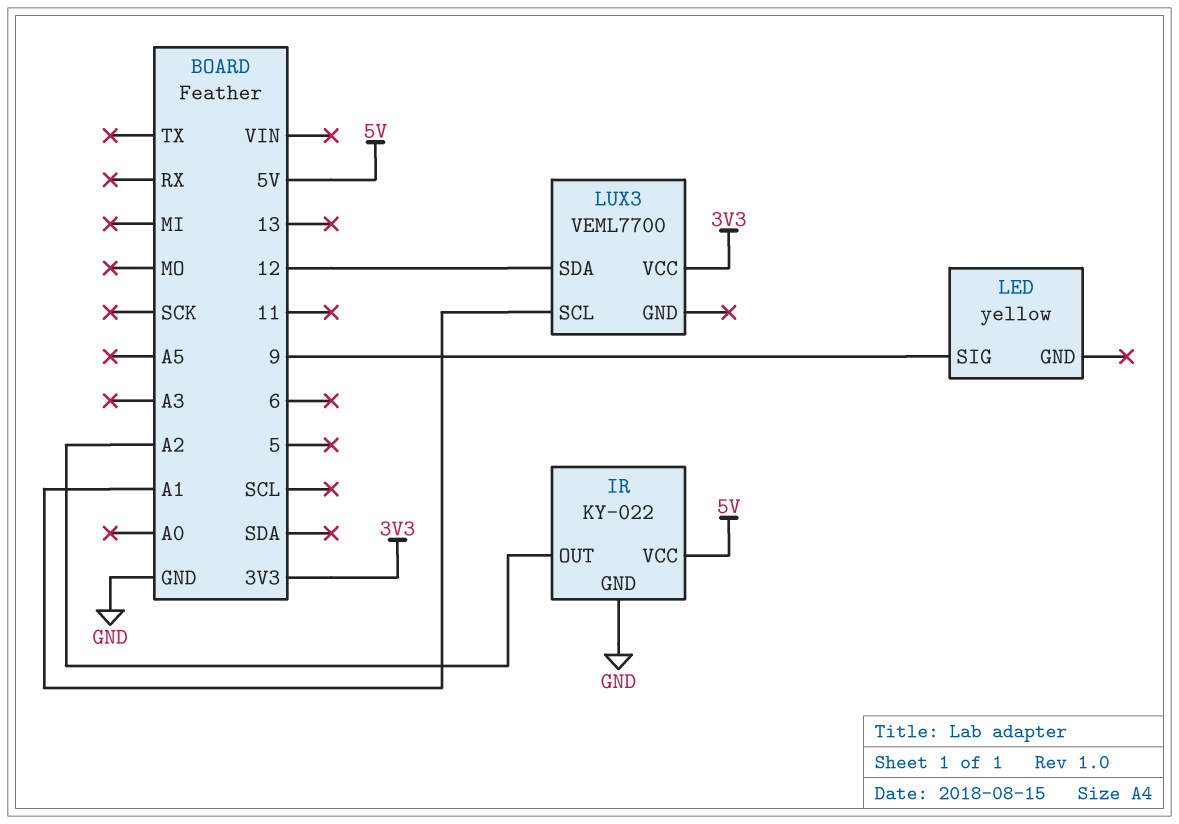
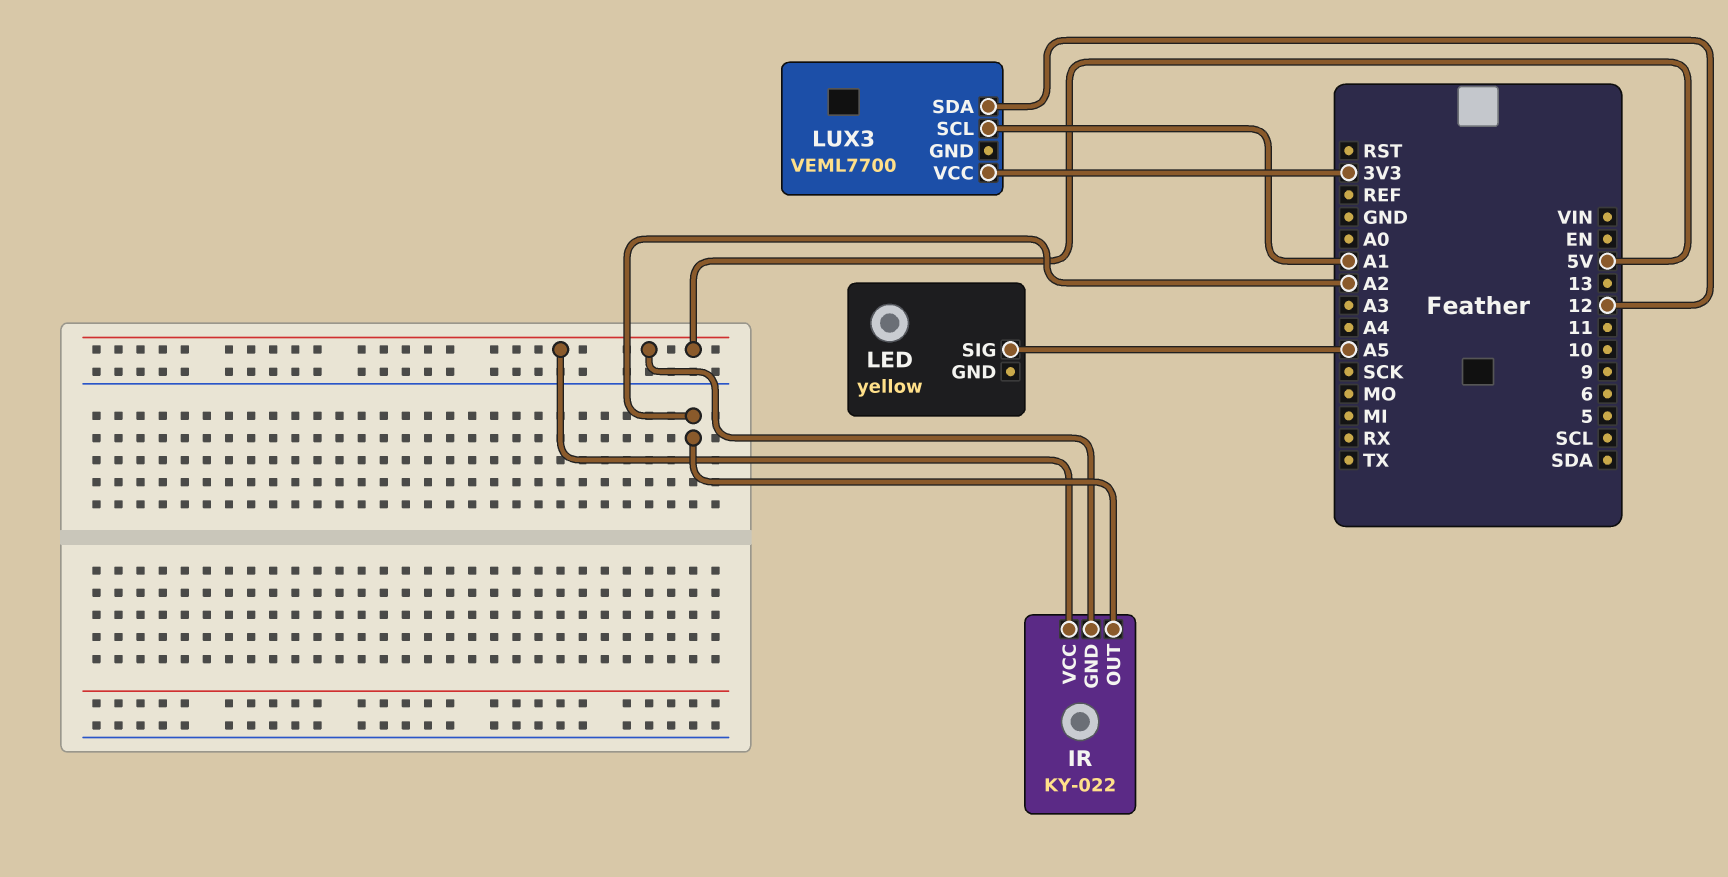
IR pin GND: GND -> 5V
LED pin SIG: 9 -> A5

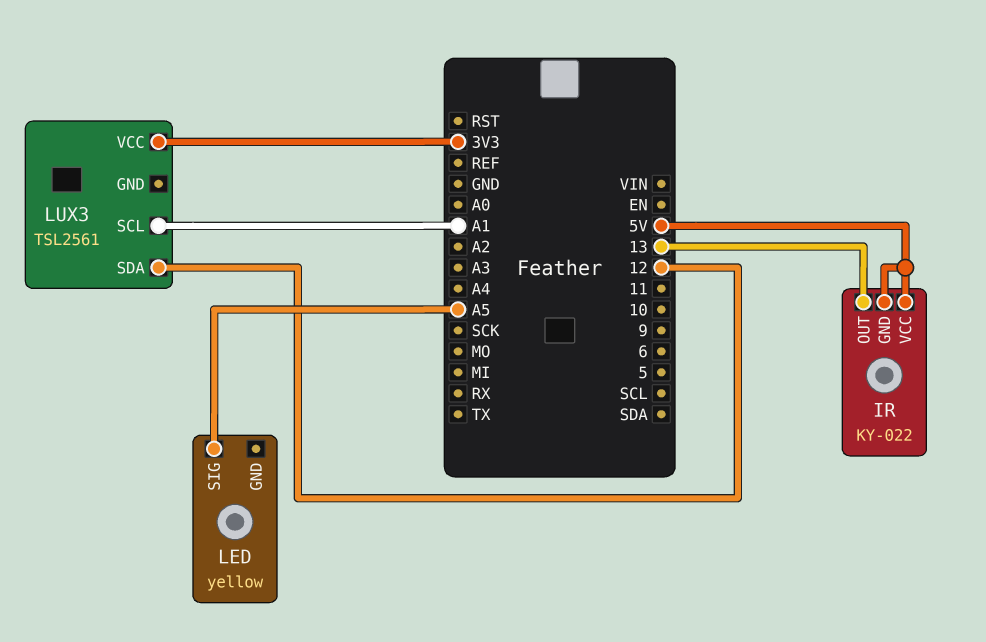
IR pin OUT: A2 -> 13
LUX3: VEML7700 -> TSL2561

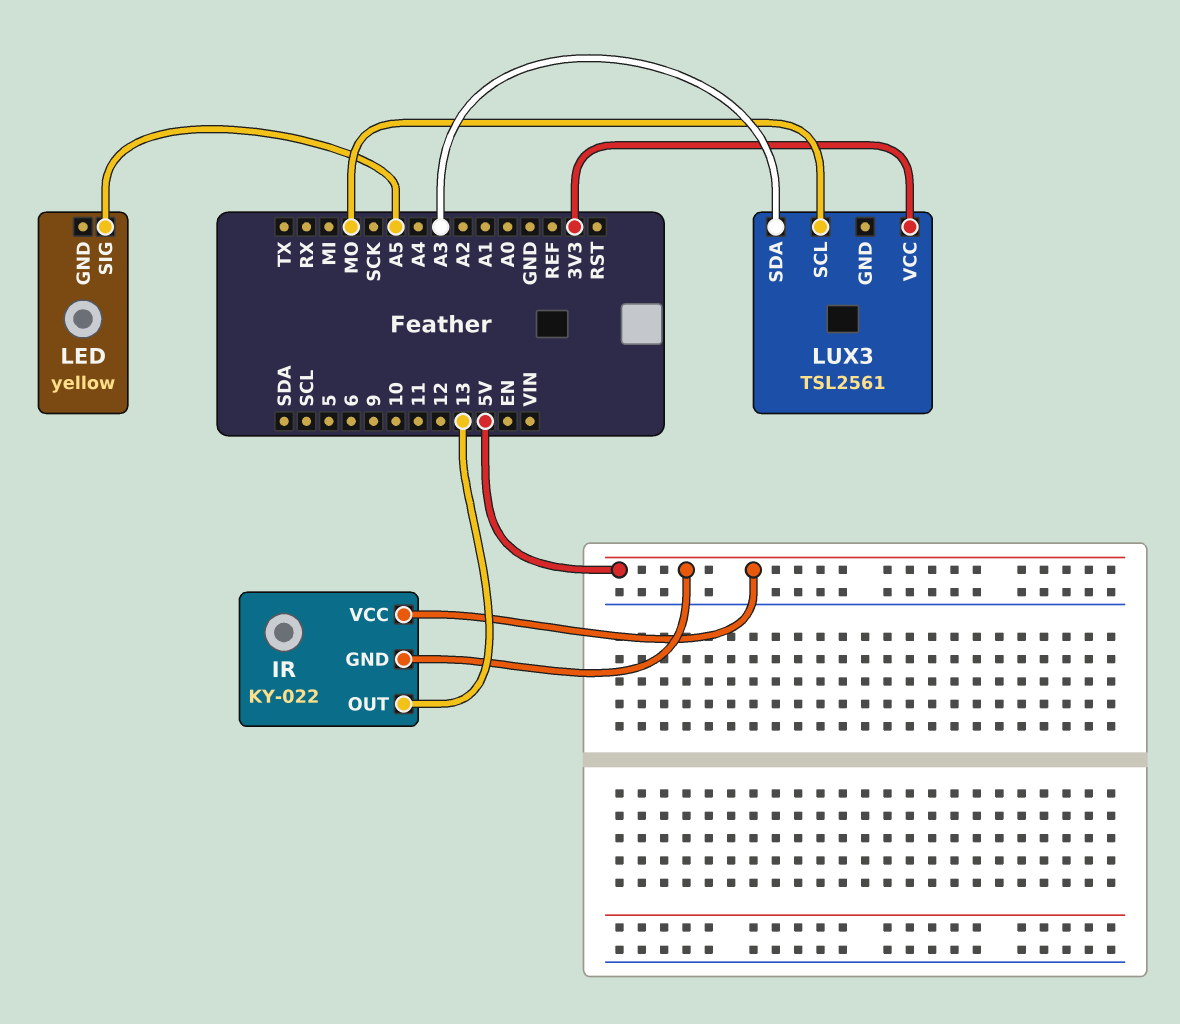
LUX3 pin SCL: A1 -> MO
LUX3 pin SDA: 12 -> A3

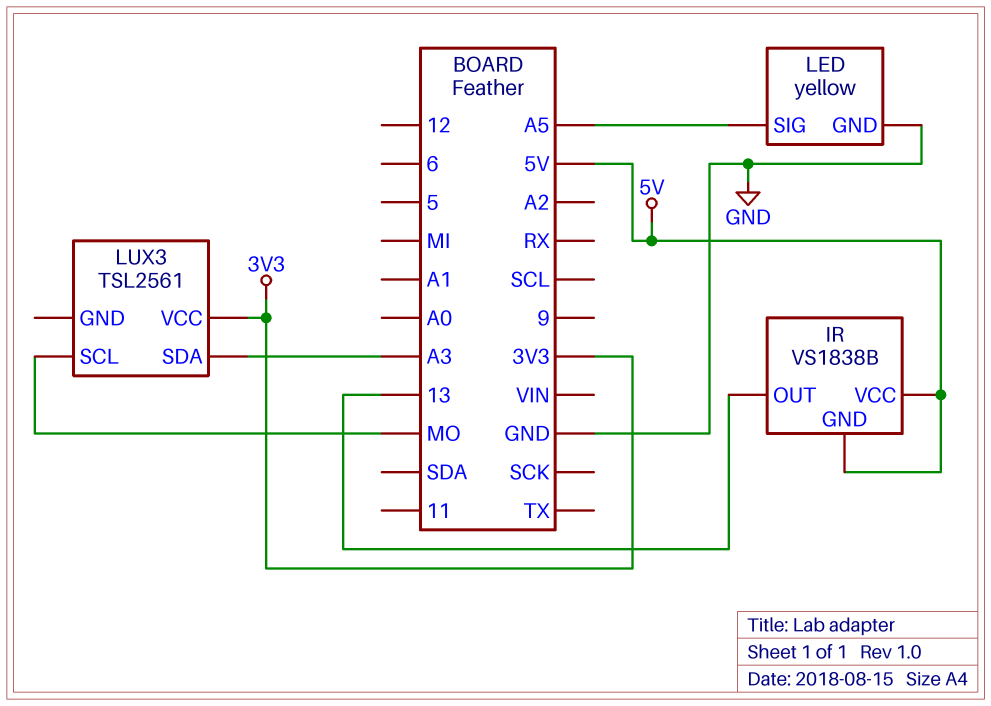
IR: KY-022 -> VS1838B
LED pin GND: none -> GND

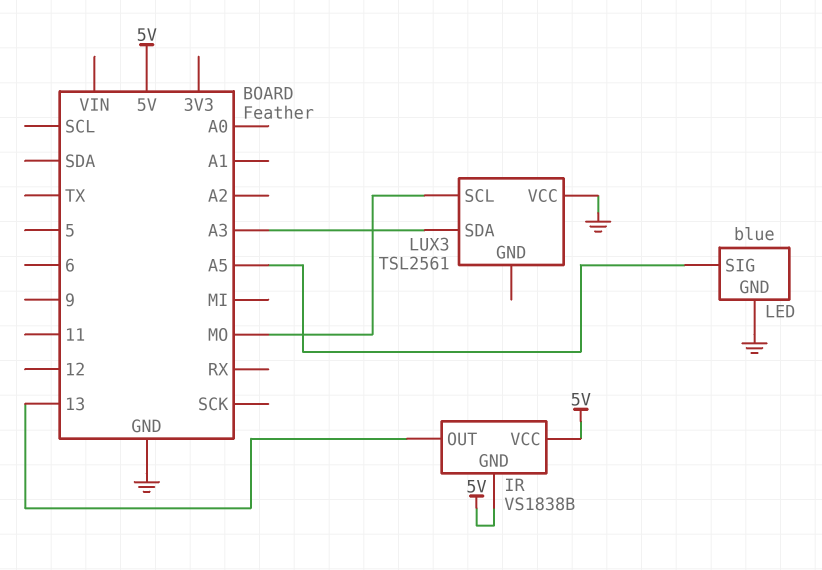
LED: yellow -> blue
LUX3 pin VCC: 3V3 -> GND

